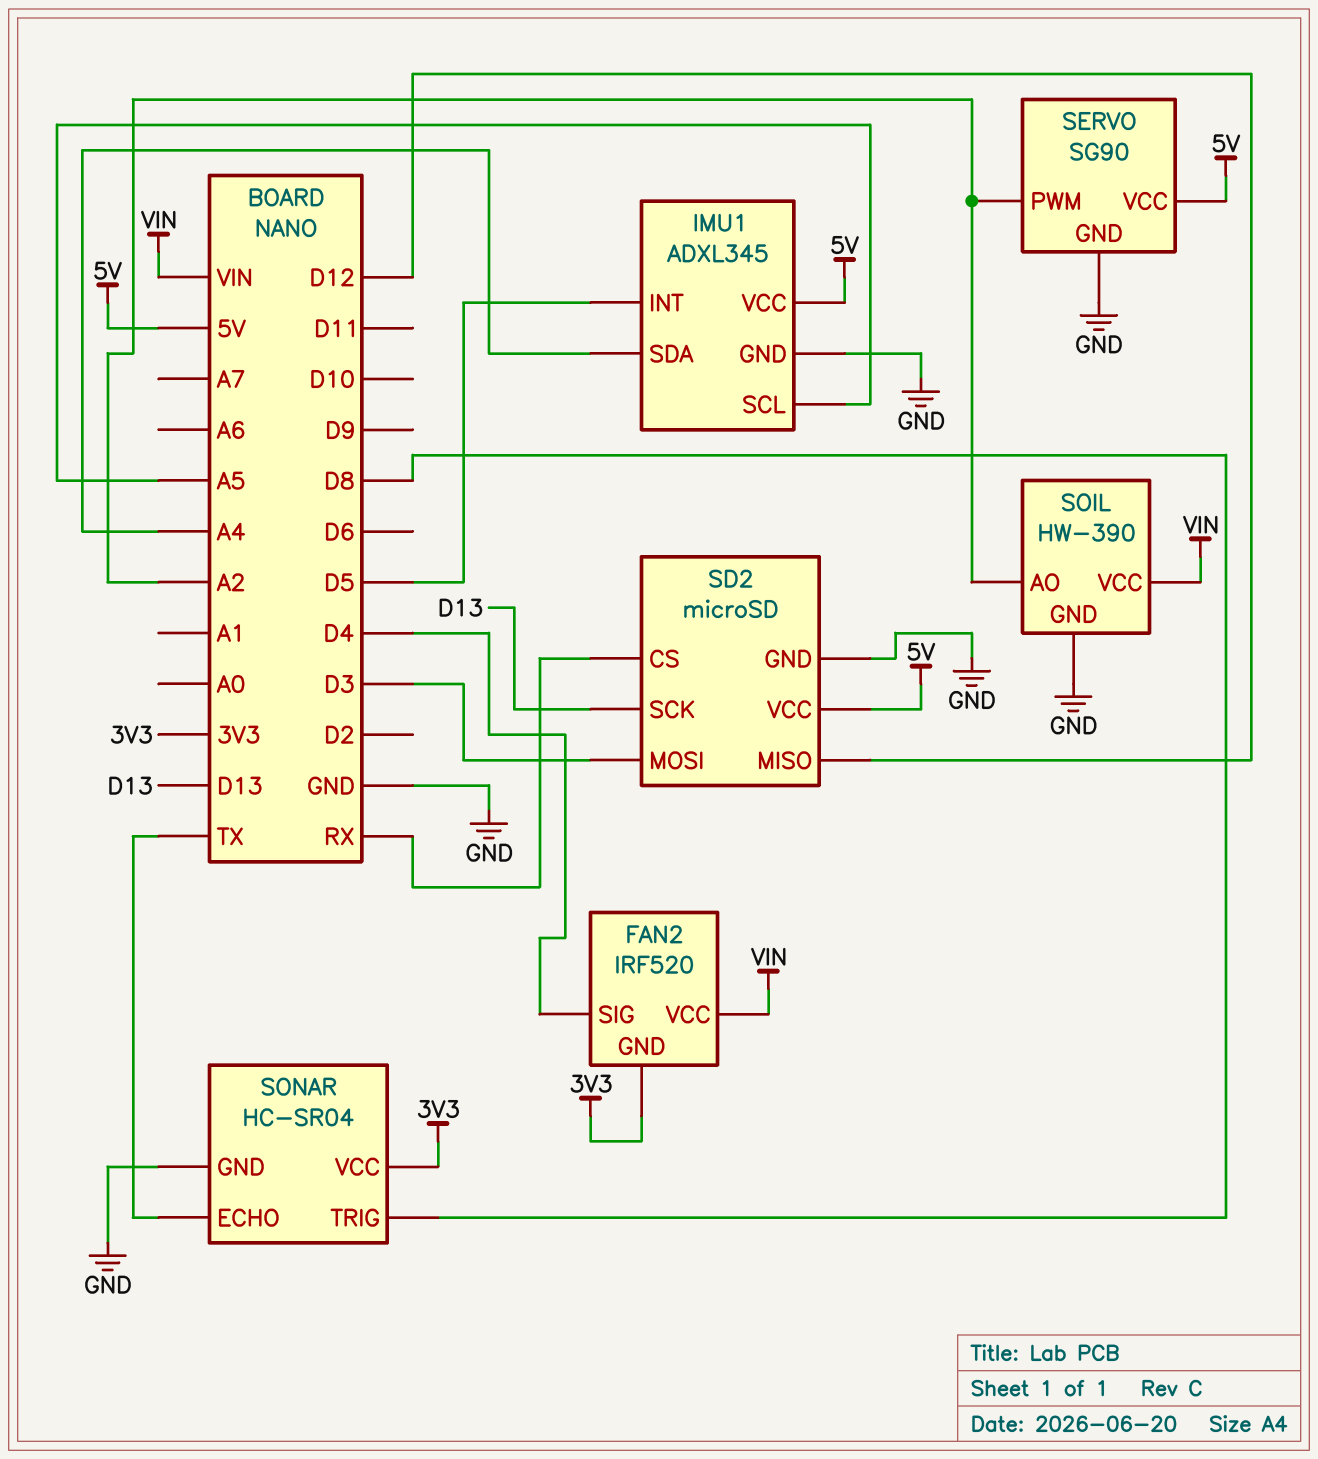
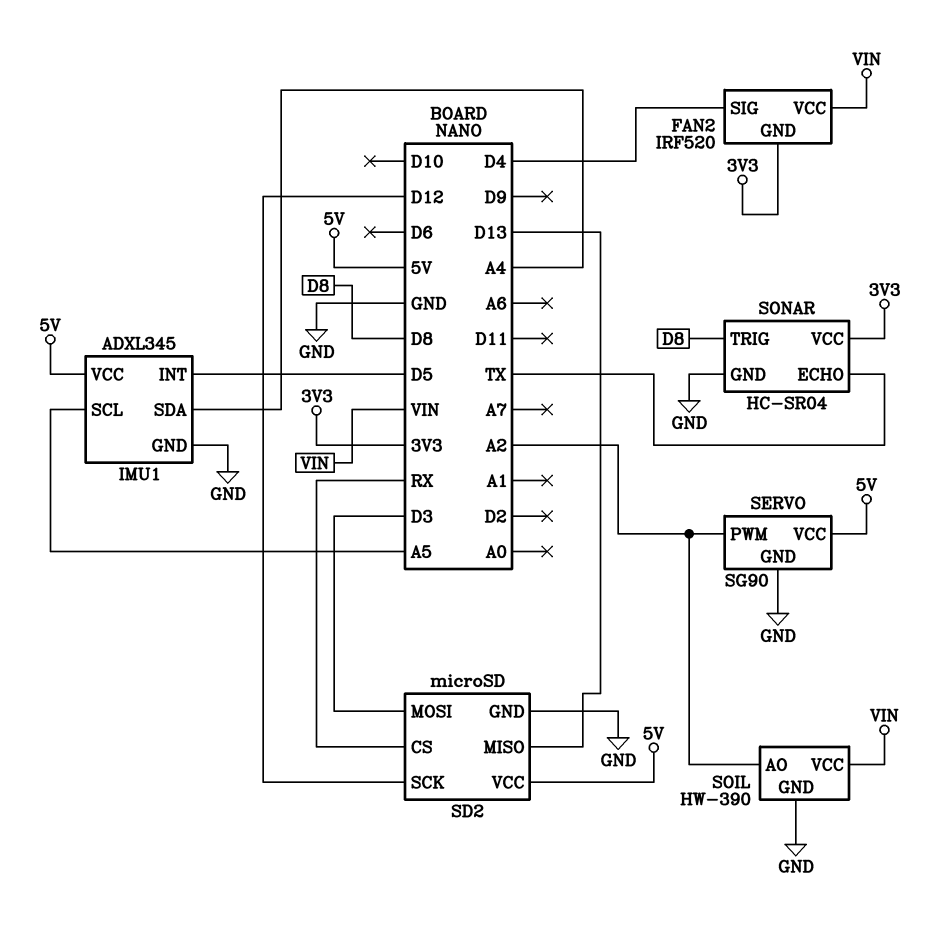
SD2 pin MISO: D12 -> D13
SD2 pin SCK: D13 -> D12

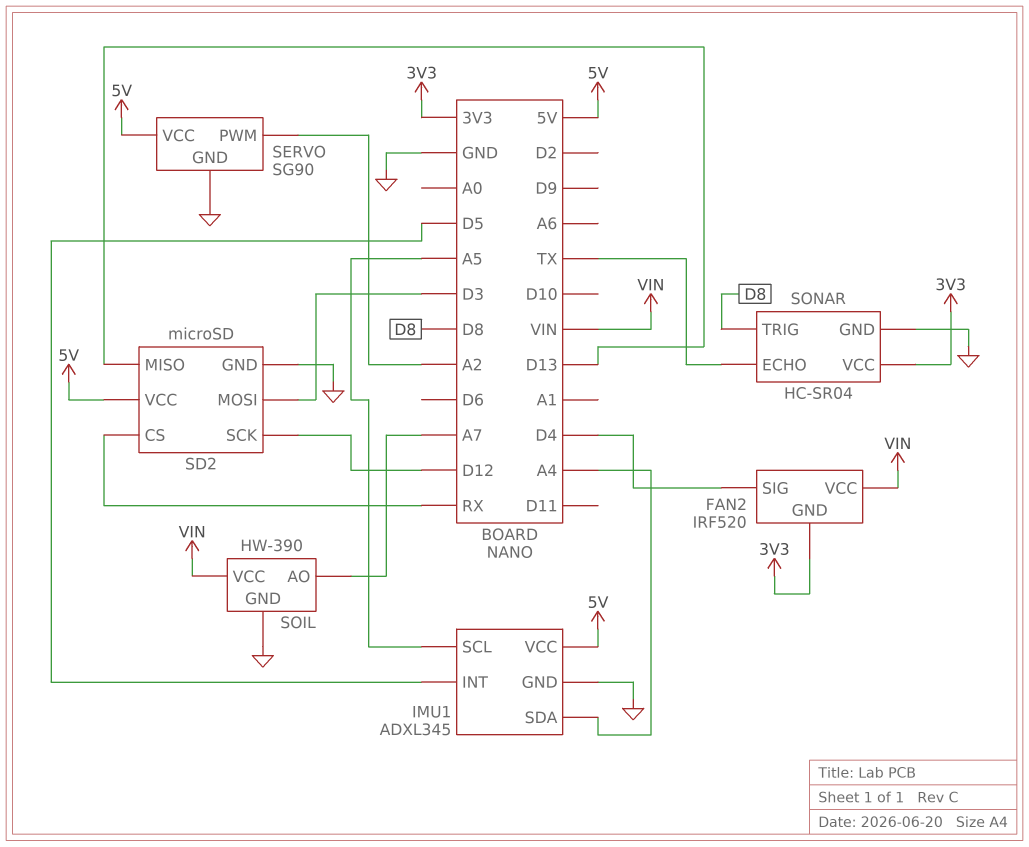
SOIL pin AO: A2 -> A7

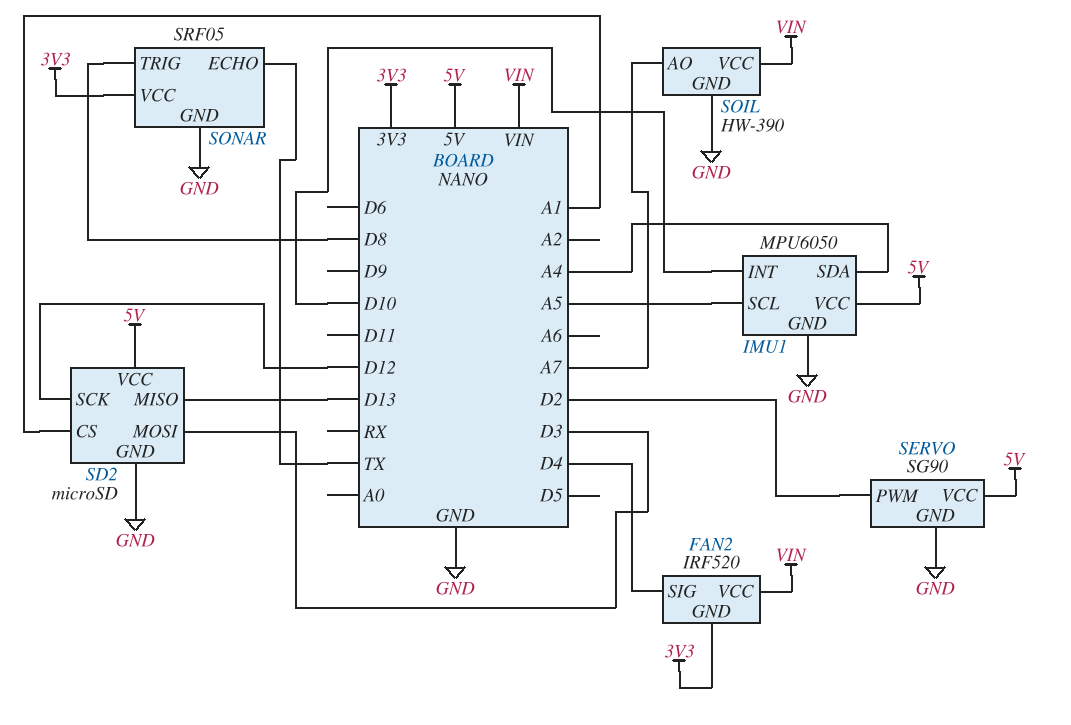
IMU1: ADXL345 -> MPU6050
IMU1 pin INT: D5 -> D10
SD2 pin CS: RX -> A1
SERVO pin PWM: A2 -> D2
SONAR: HC-SR04 -> SRF05

